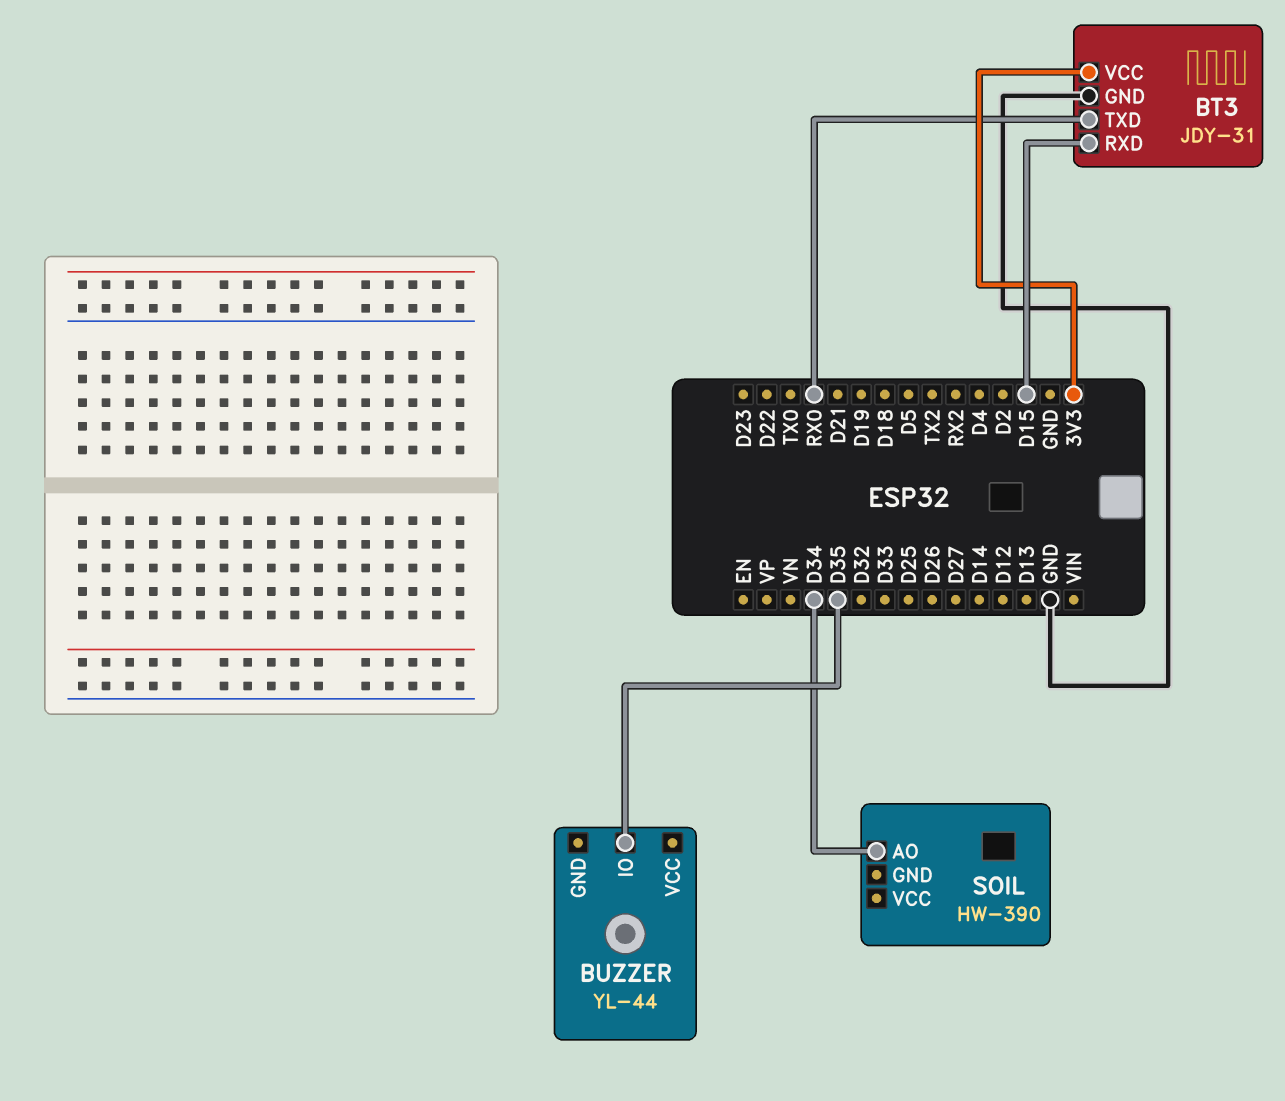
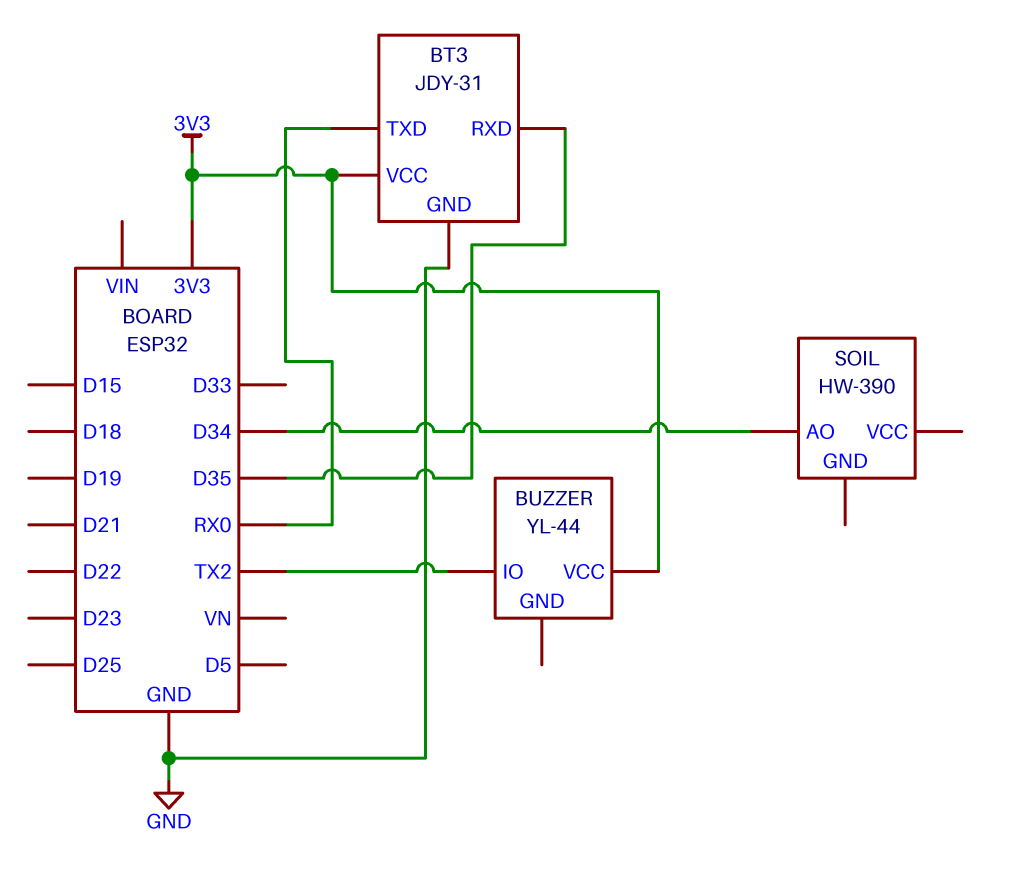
BT3 pin RXD: D15 -> D35
BUZZER pin IO: D35 -> TX2
BUZZER pin VCC: none -> 3V3

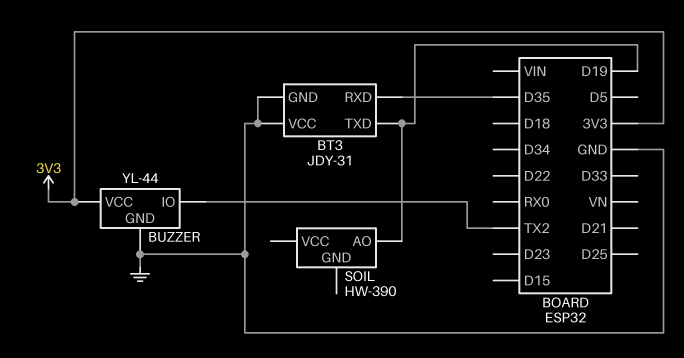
BT3 pin TXD: RX0 -> D19
BT3 pin VCC: 3V3 -> GND
BUZZER pin GND: none -> GND
SOIL pin AO: D34 -> D19

